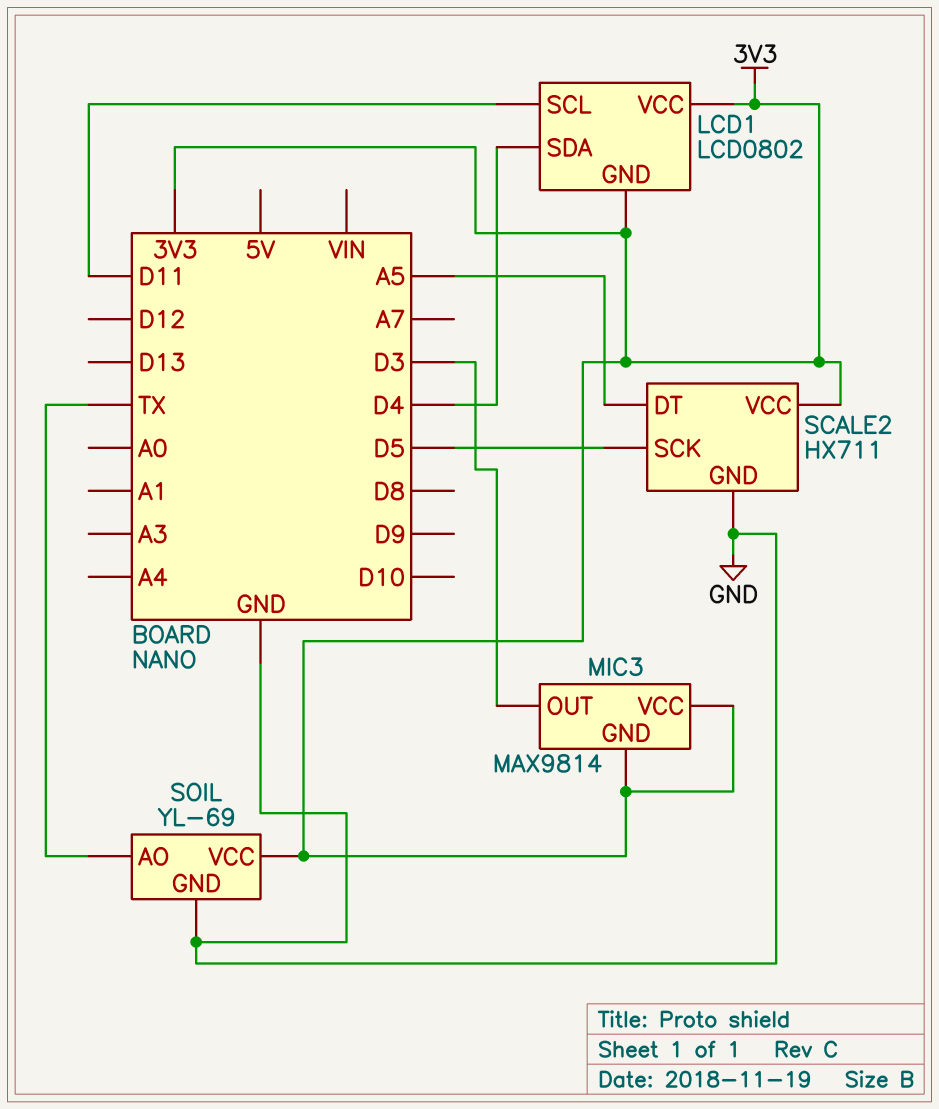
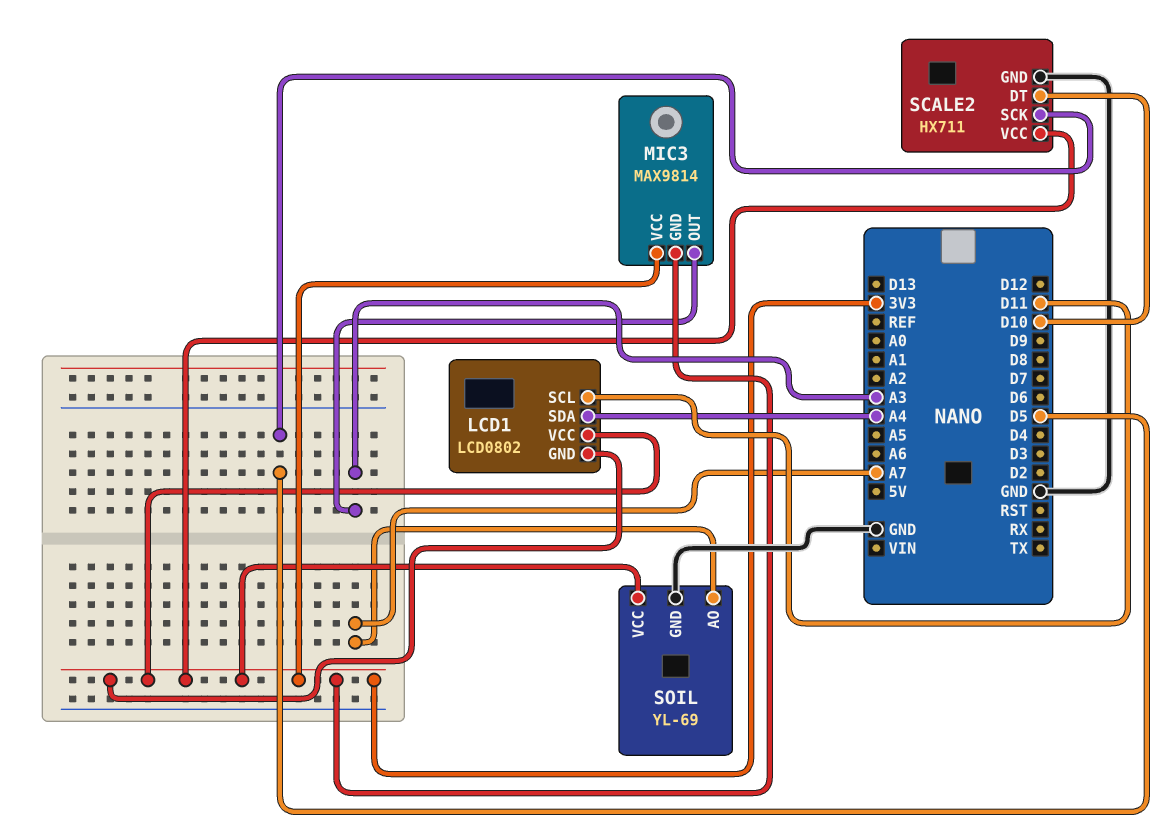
LCD1 pin SDA: D4 -> A4
MIC3 pin OUT: D3 -> A3
SCALE2 pin DT: A5 -> D10
SOIL pin AO: TX -> A7

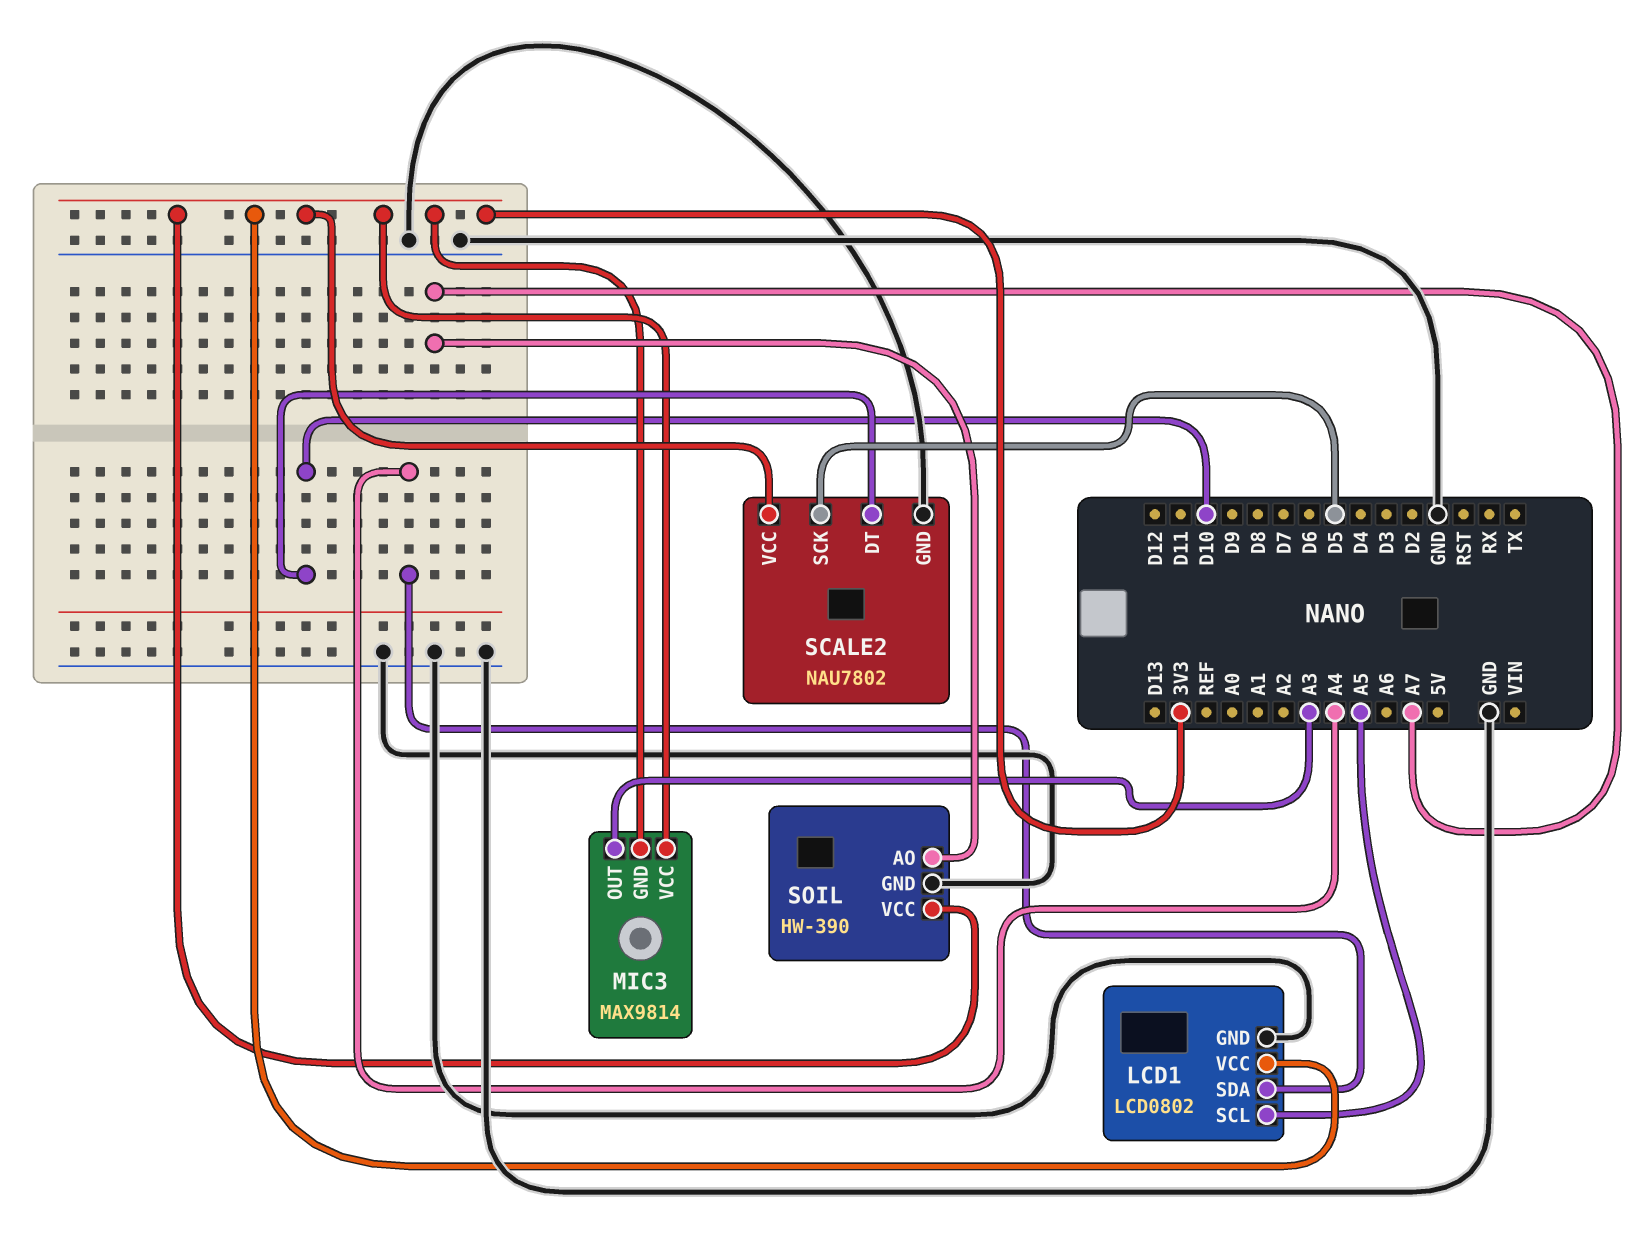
LCD1 pin GND: 3V3 -> GND
LCD1 pin SCL: D11 -> A5
SCALE2: HX711 -> NAU7802
SOIL: YL-69 -> HW-390

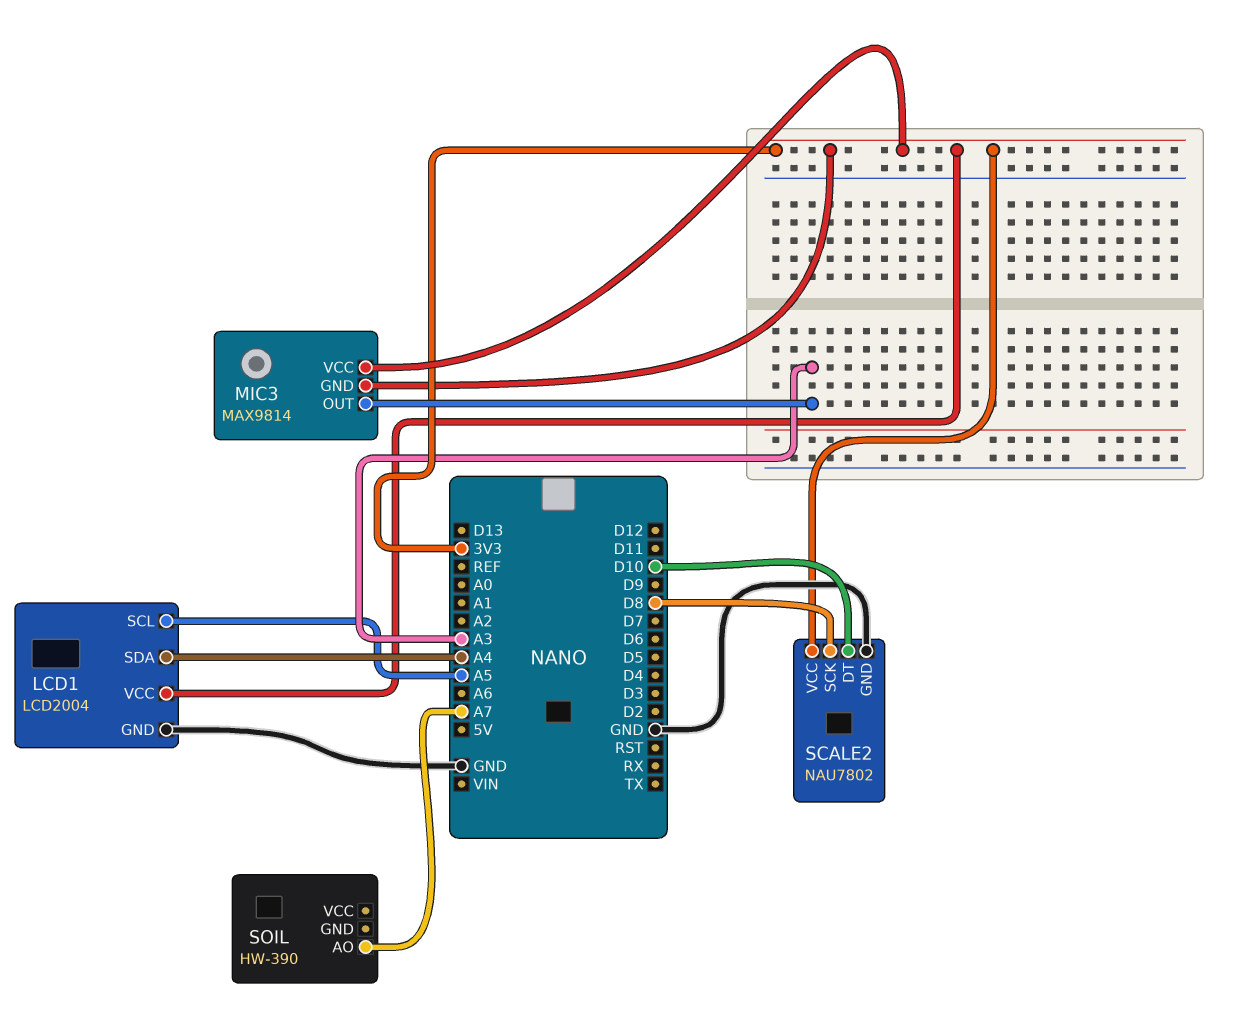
LCD1: LCD0802 -> LCD2004
SCALE2 pin SCK: D5 -> D8
SOIL pin GND: GND -> none
SOIL pin VCC: 3V3 -> none

